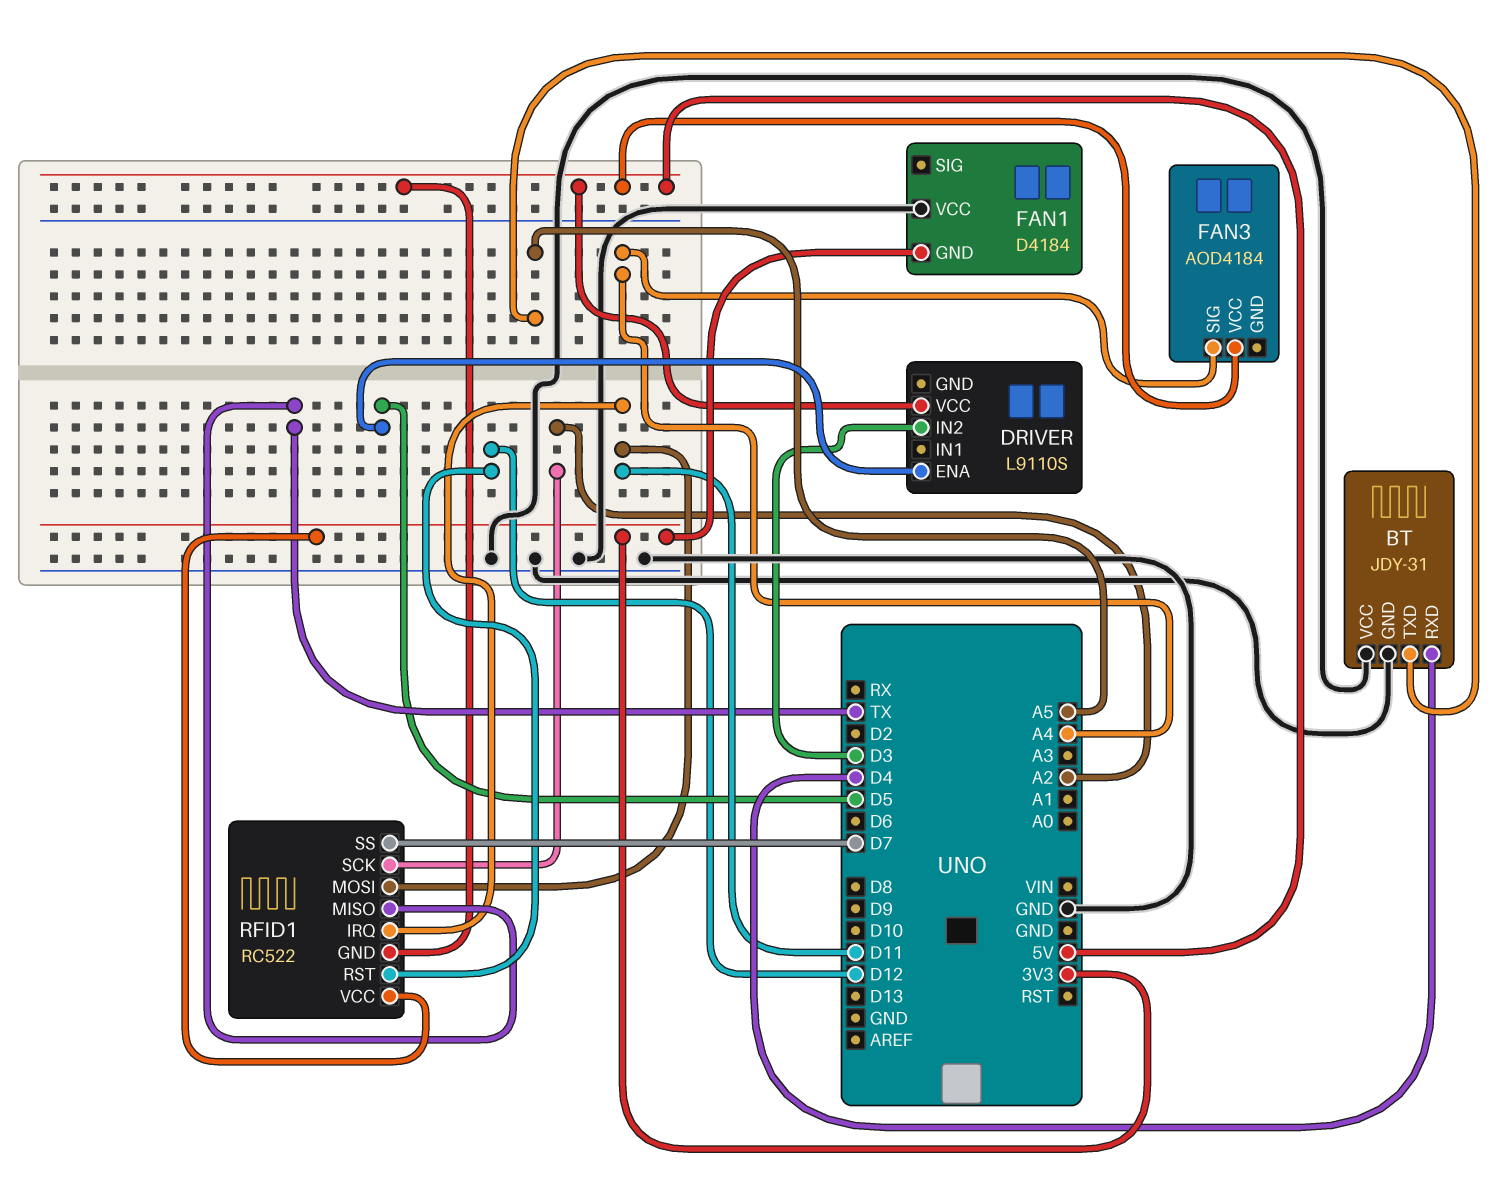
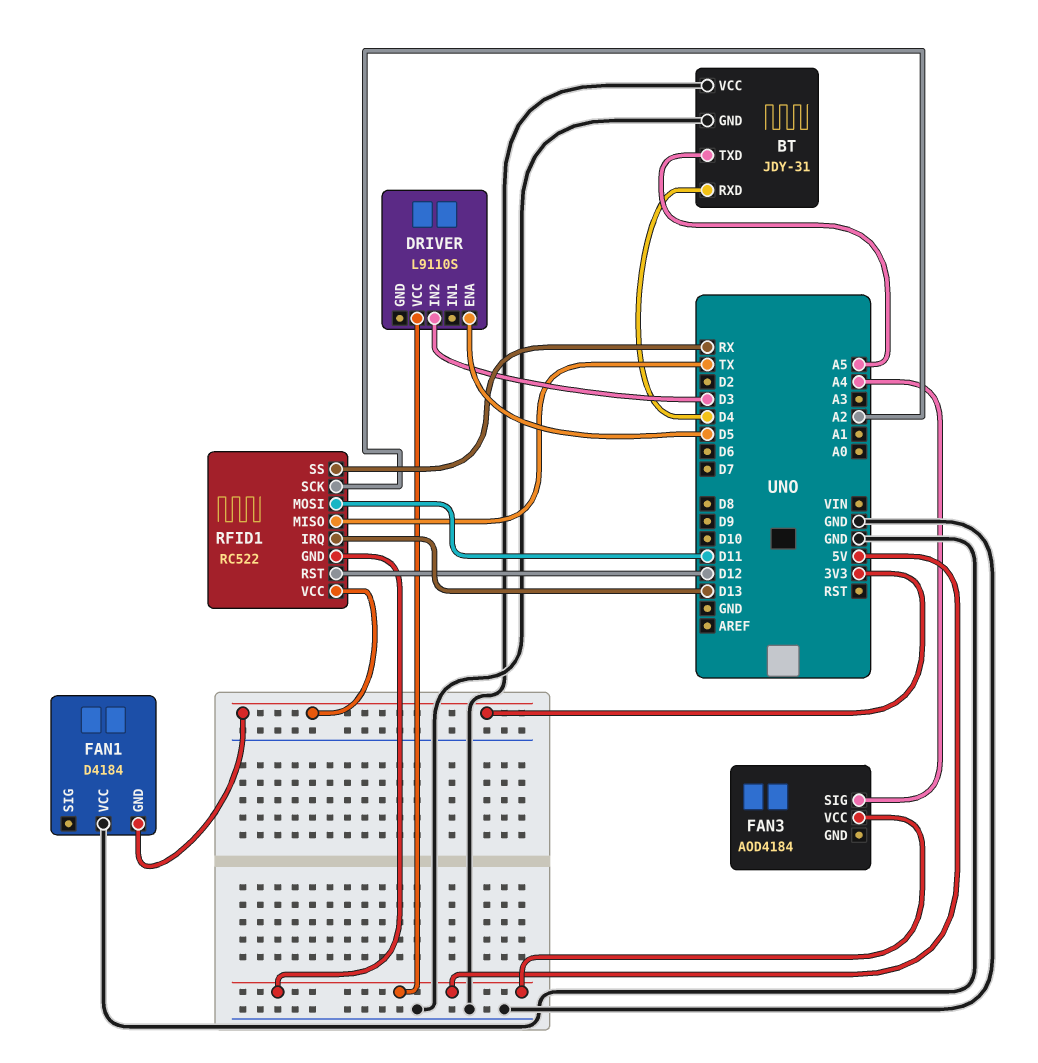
RFID1 pin IRQ: D11 -> D13
RFID1 pin SS: D7 -> RX

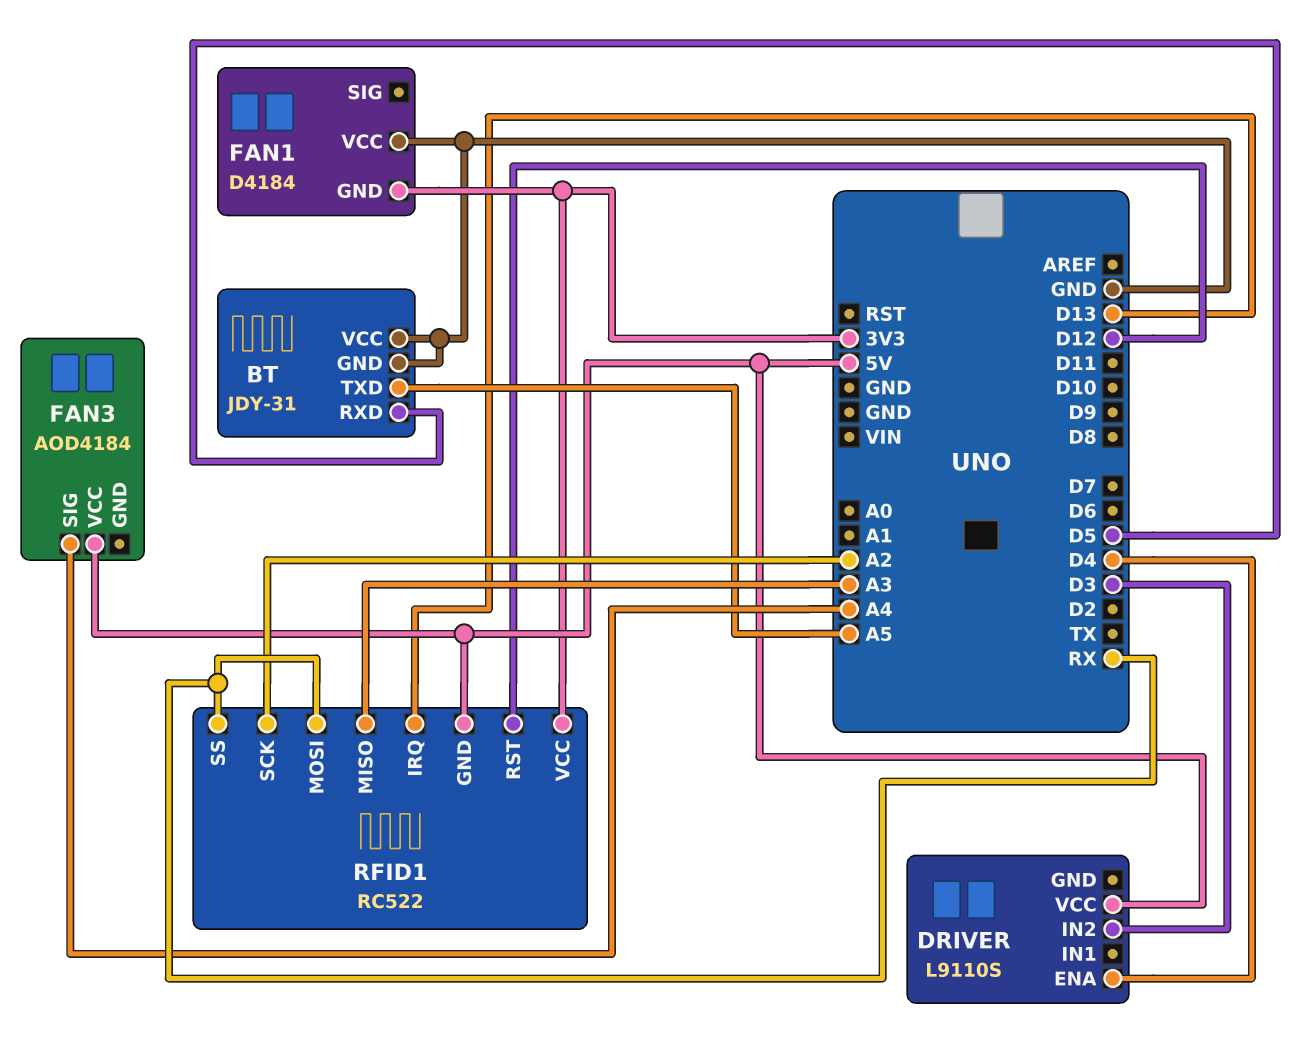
BT pin RXD: D4 -> D5
DRIVER pin ENA: D5 -> D4
RFID1 pin MISO: TX -> A3
RFID1 pin MOSI: D11 -> RX

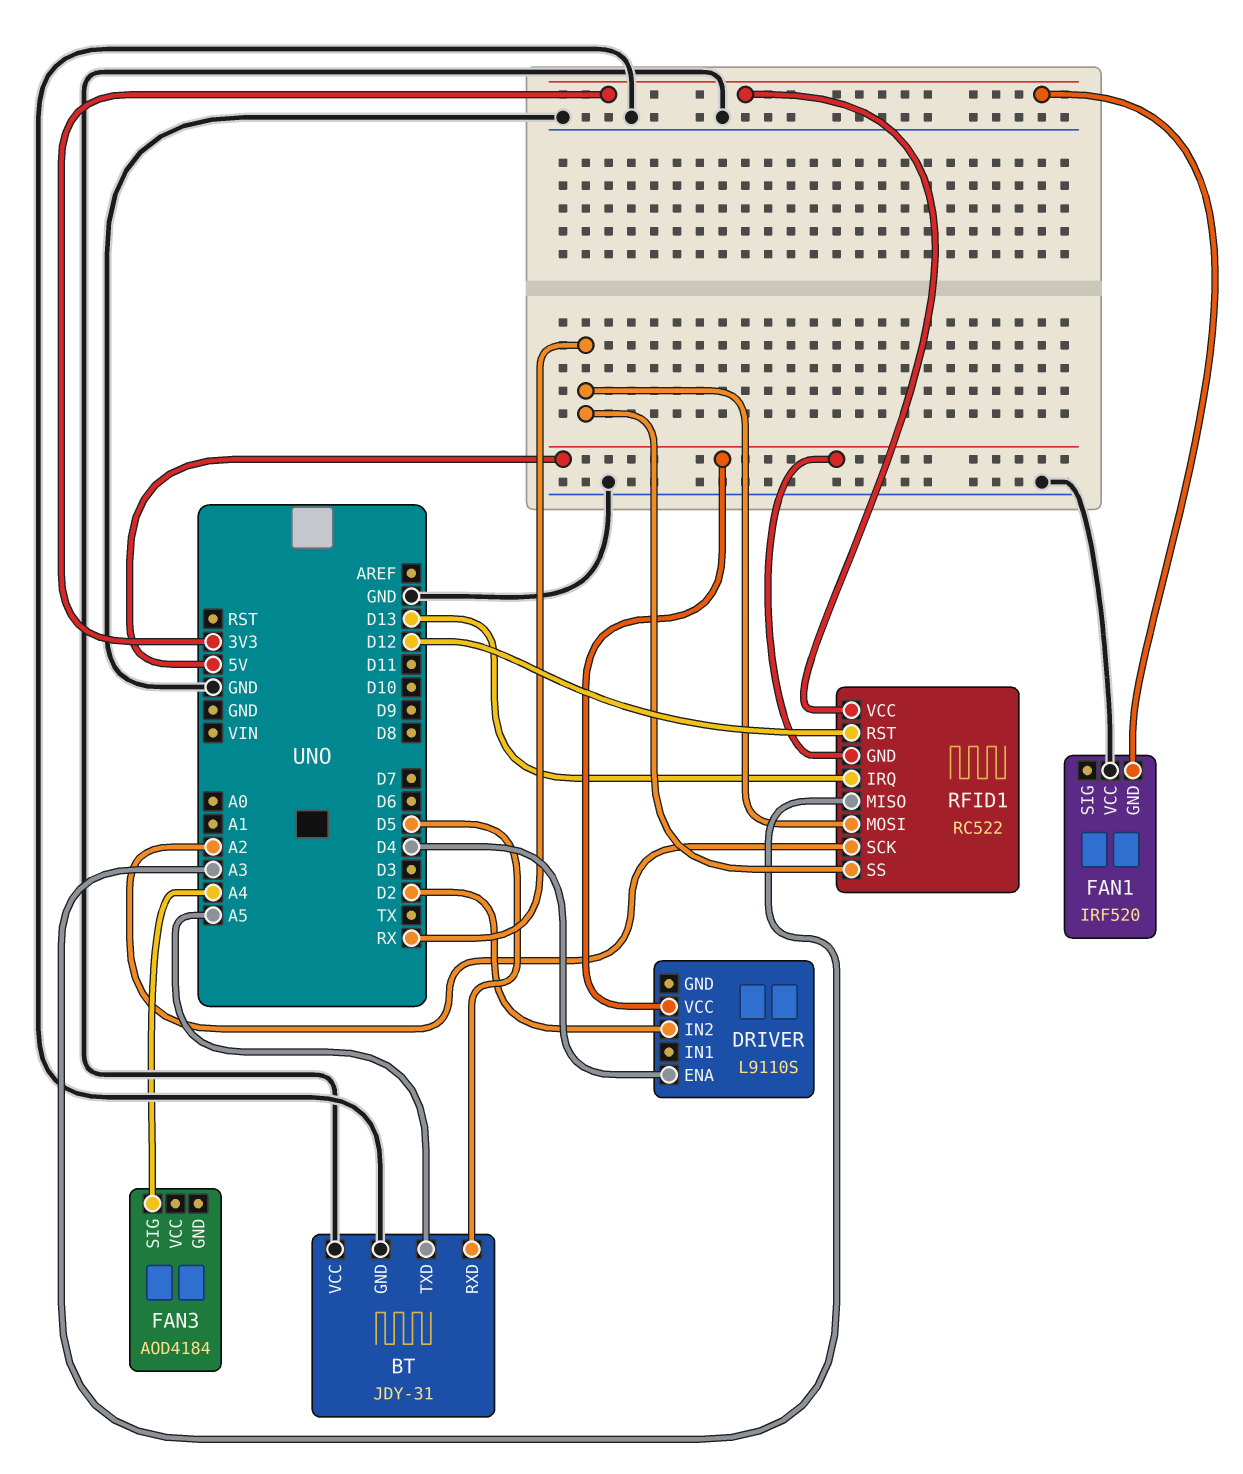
DRIVER pin IN2: D3 -> D2
FAN1: D4184 -> IRF520
FAN3 pin VCC: 5V -> none

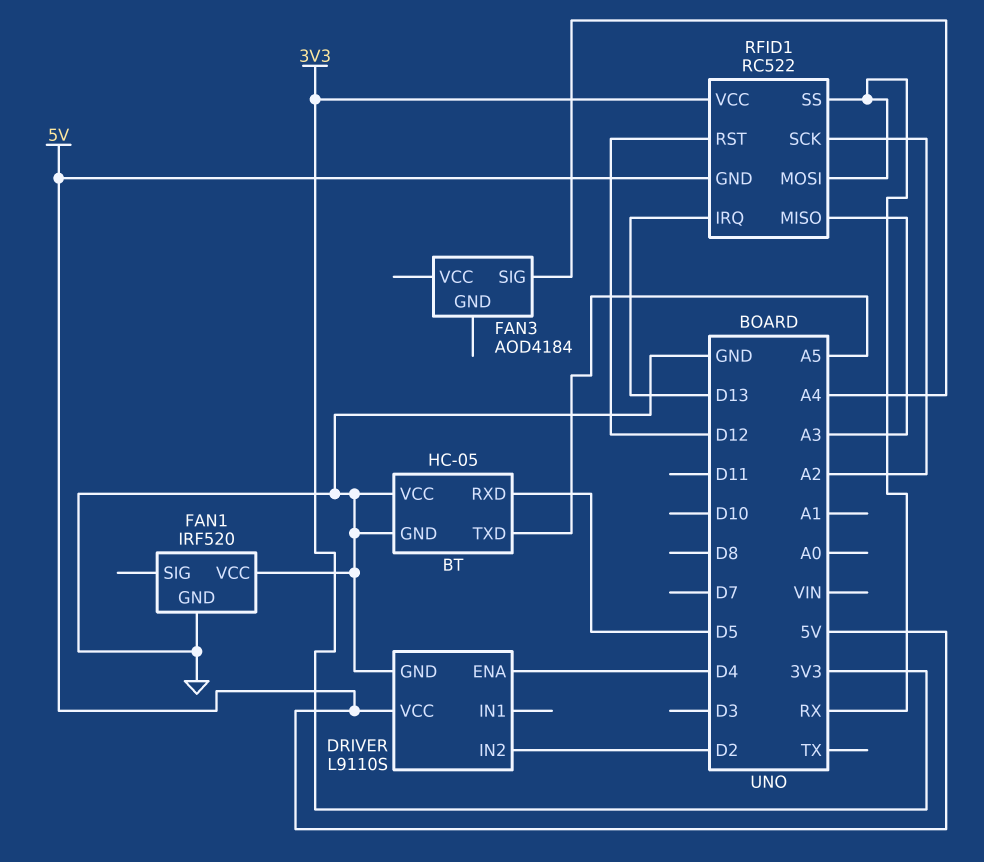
BT: JDY-31 -> HC-05
DRIVER pin GND: none -> GND
FAN1 pin GND: 3V3 -> GND

